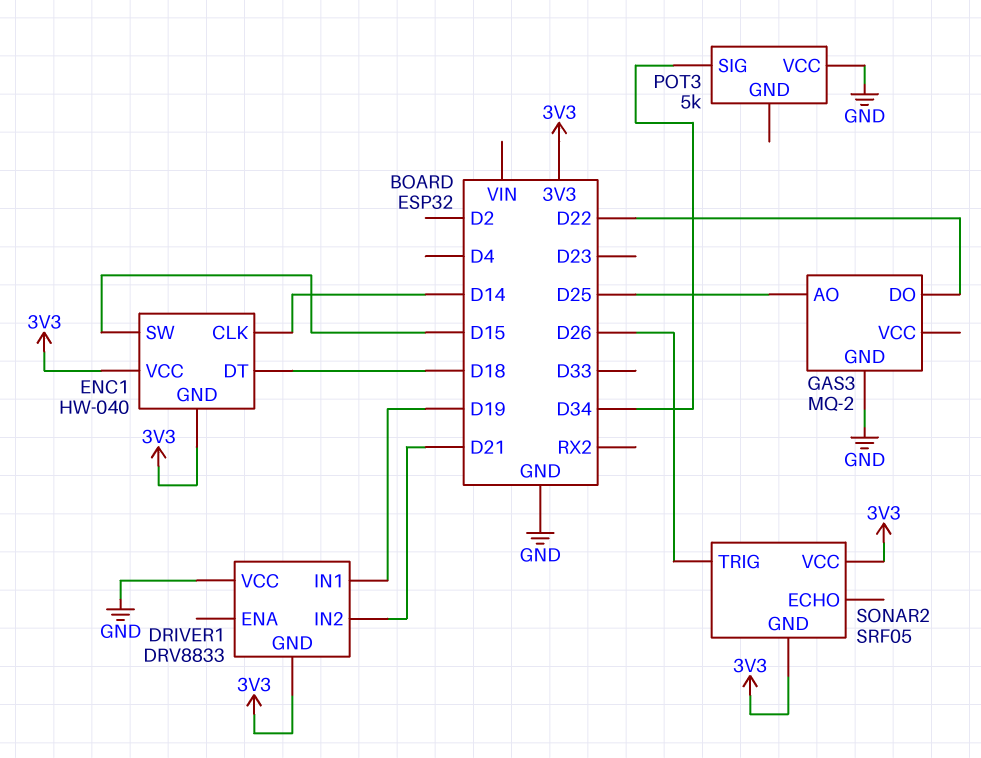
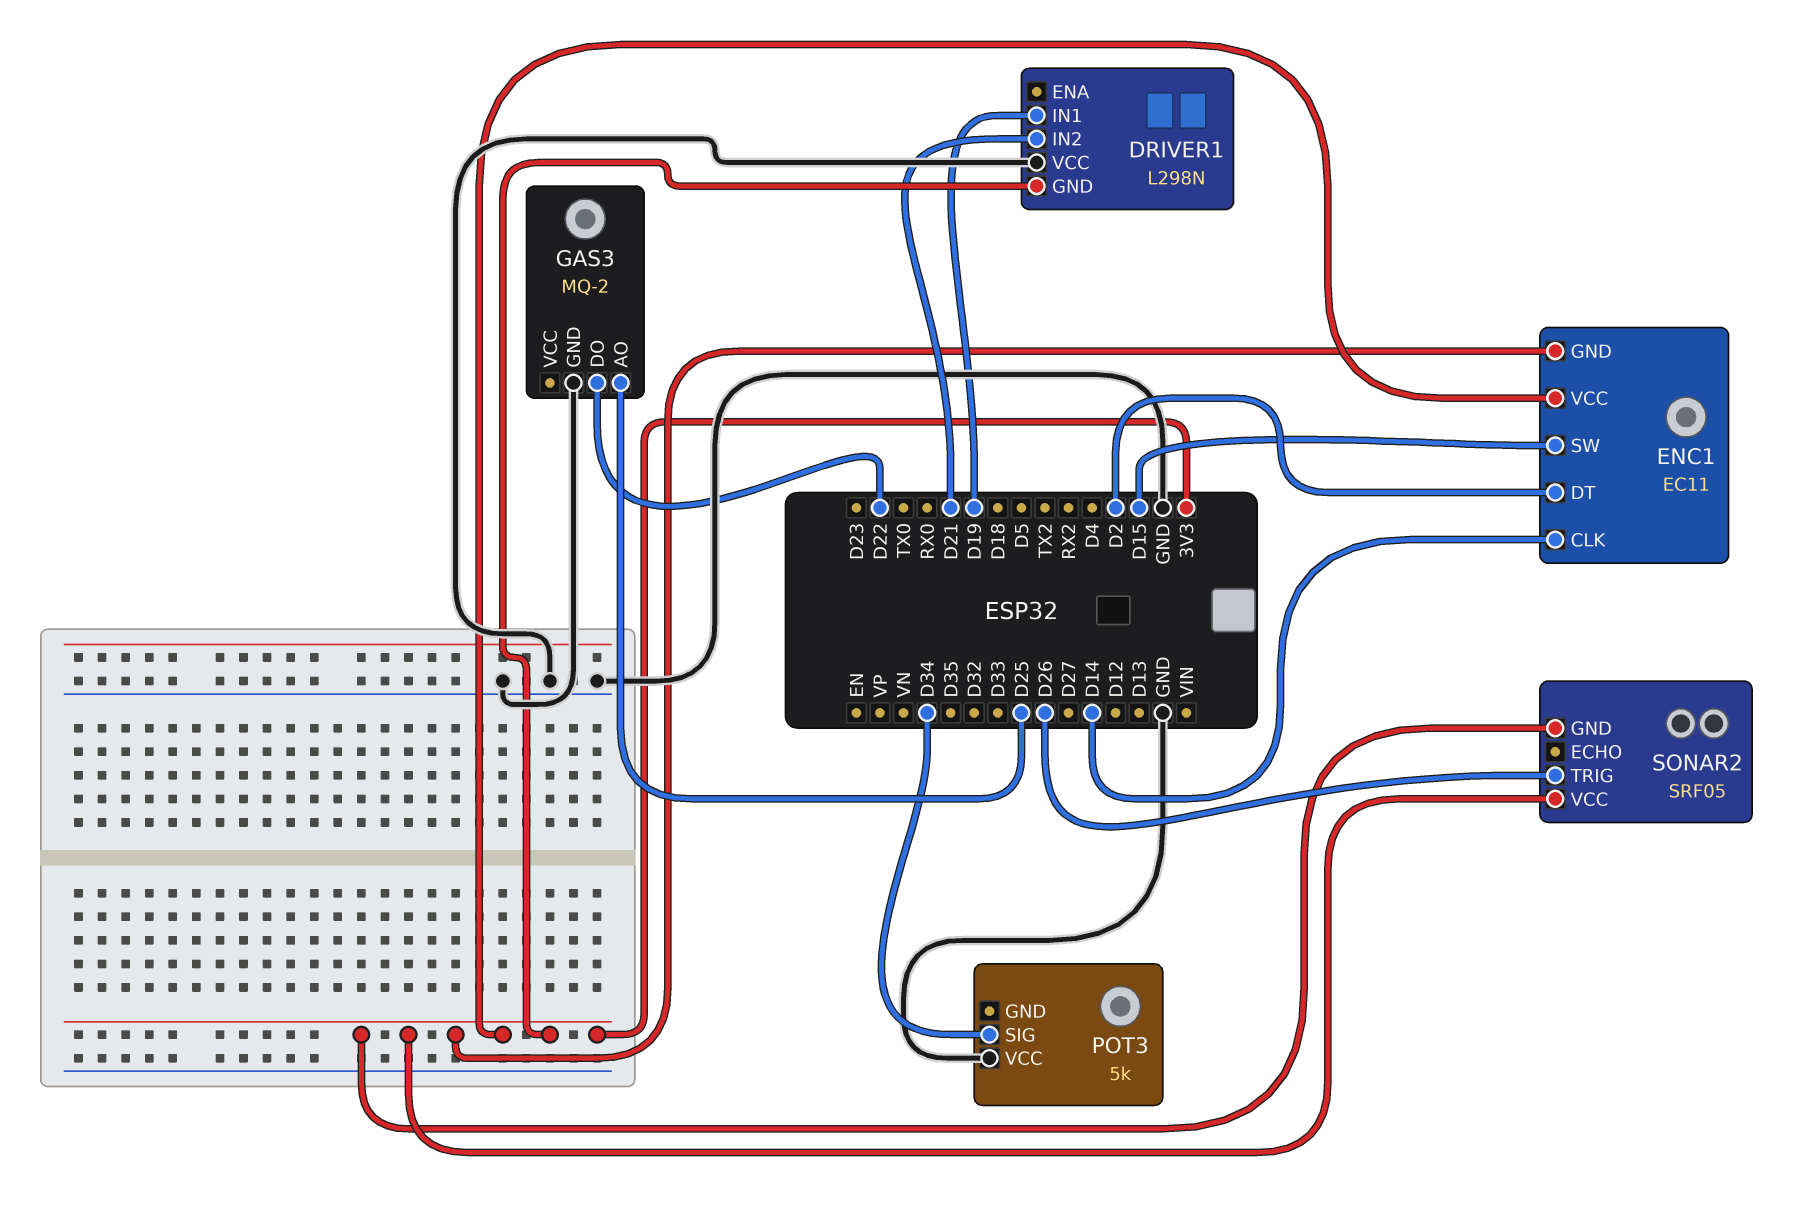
DRIVER1: DRV8833 -> L298N
ENC1: HW-040 -> EC11
ENC1 pin DT: D18 -> D2

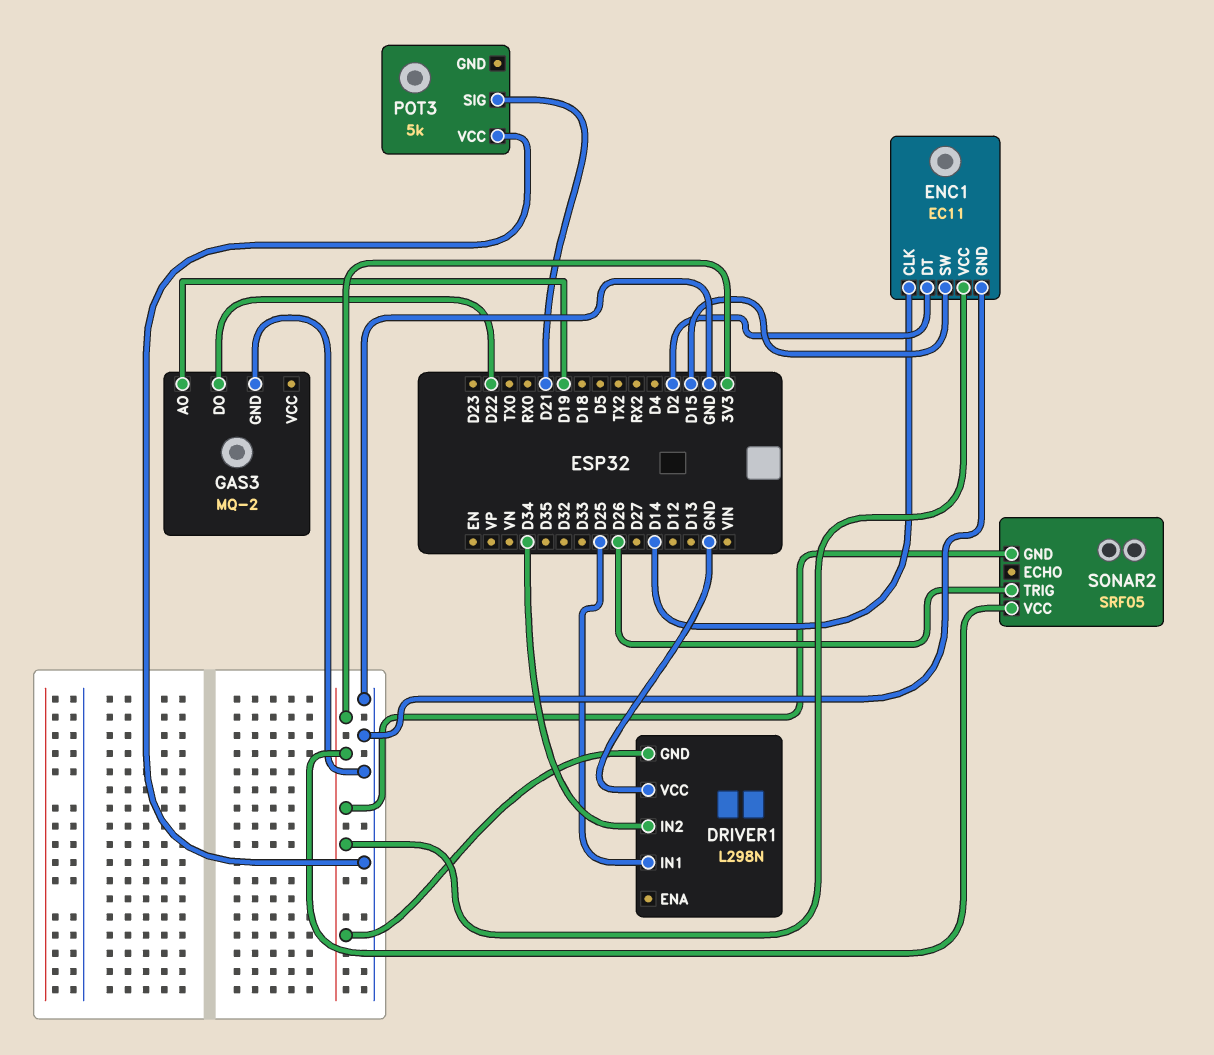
DRIVER1 pin IN1: D19 -> D25
DRIVER1 pin IN2: D21 -> D34
ENC1 pin GND: 3V3 -> GND
GAS3 pin AO: D25 -> D19
POT3 pin SIG: D34 -> D21

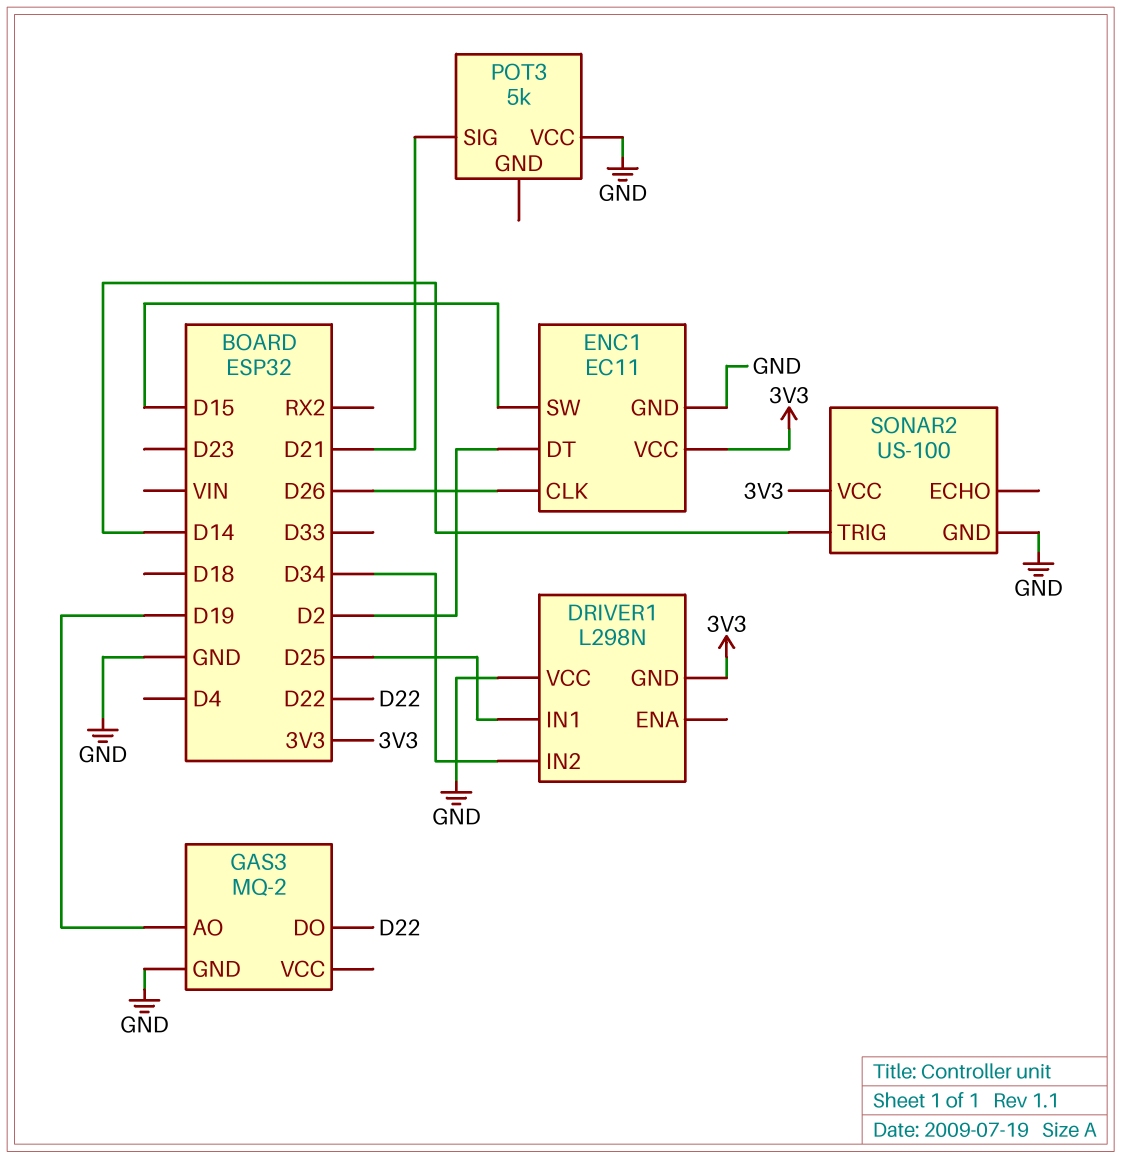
ENC1 pin CLK: D14 -> D26
SONAR2: SRF05 -> US-100
SONAR2 pin GND: 3V3 -> GND
SONAR2 pin TRIG: D26 -> D14

